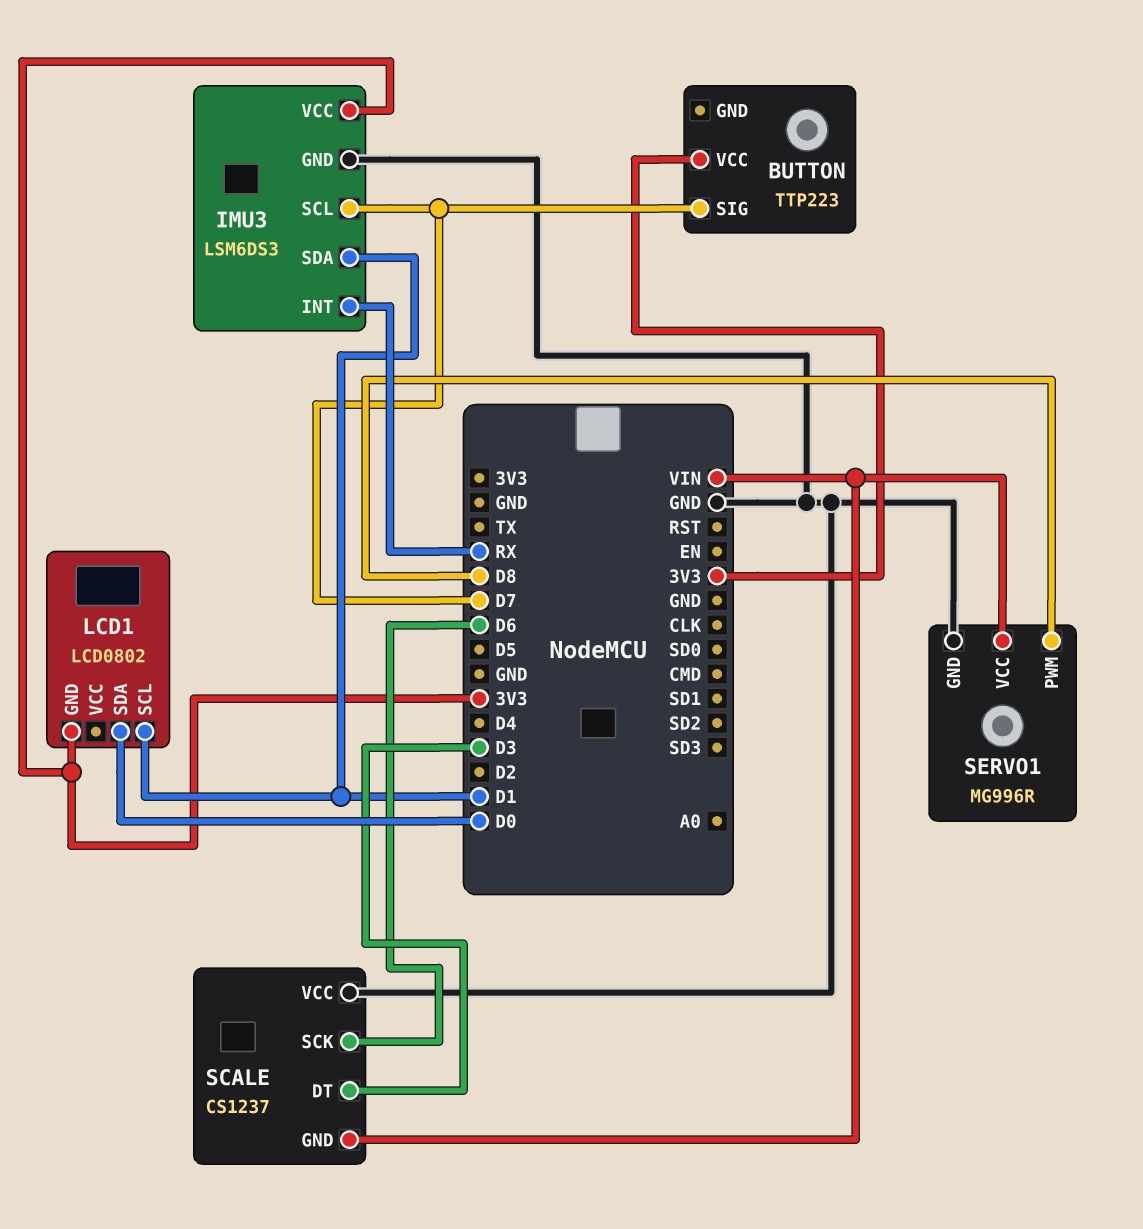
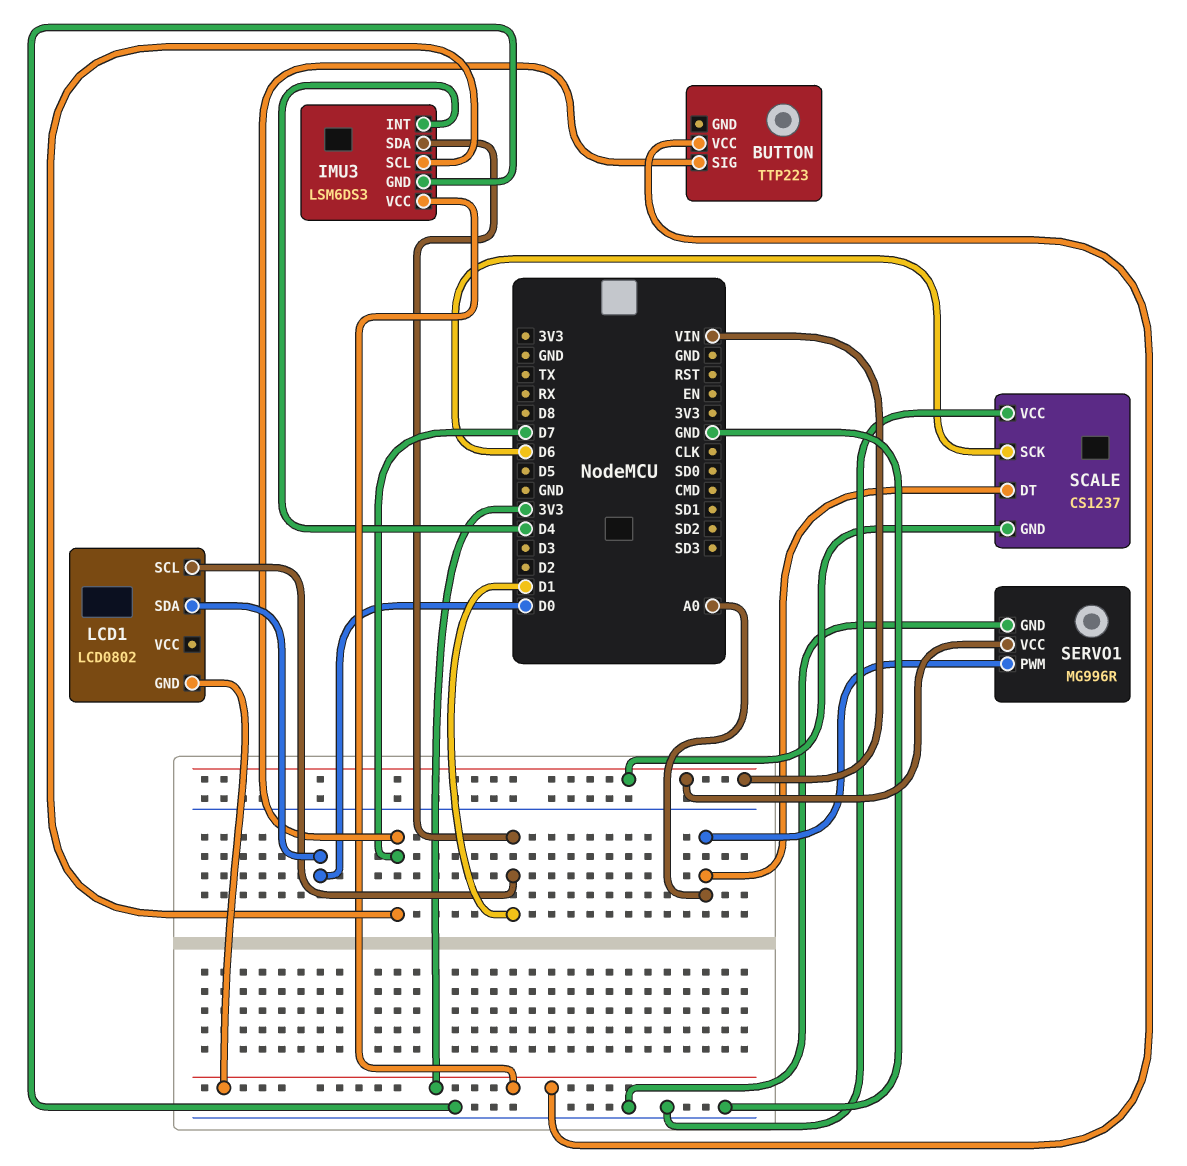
IMU3 pin INT: RX -> D4
SCALE pin DT: D3 -> A0
SERVO1 pin PWM: D8 -> A0

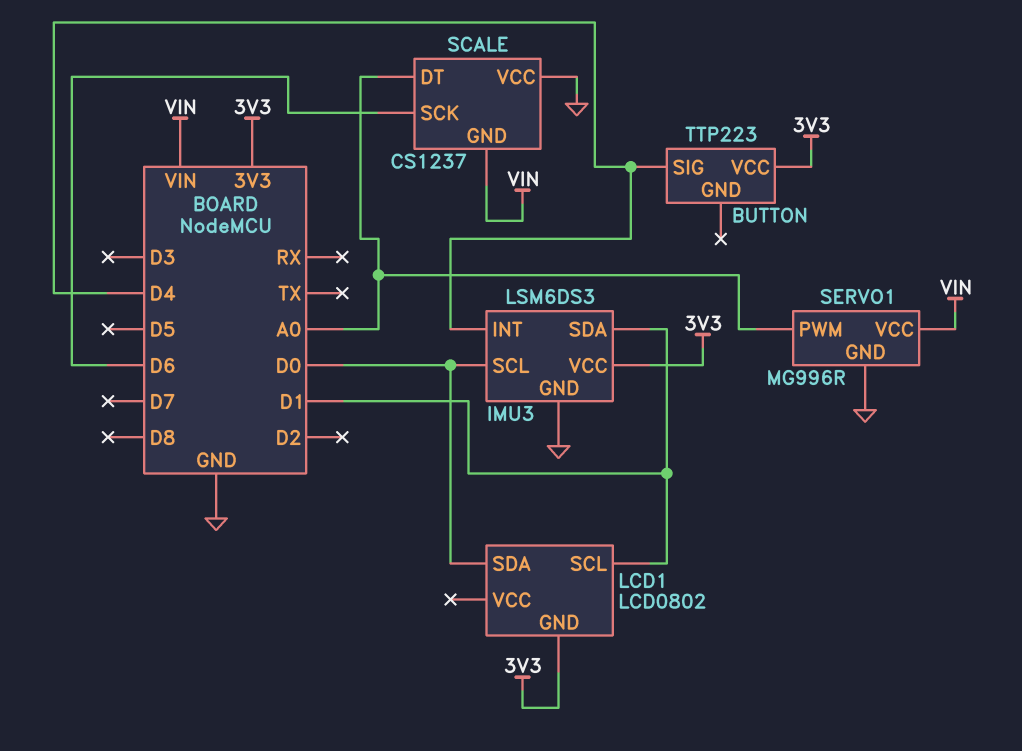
BUTTON pin SIG: D7 -> D4
IMU3 pin SCL: D7 -> D0

